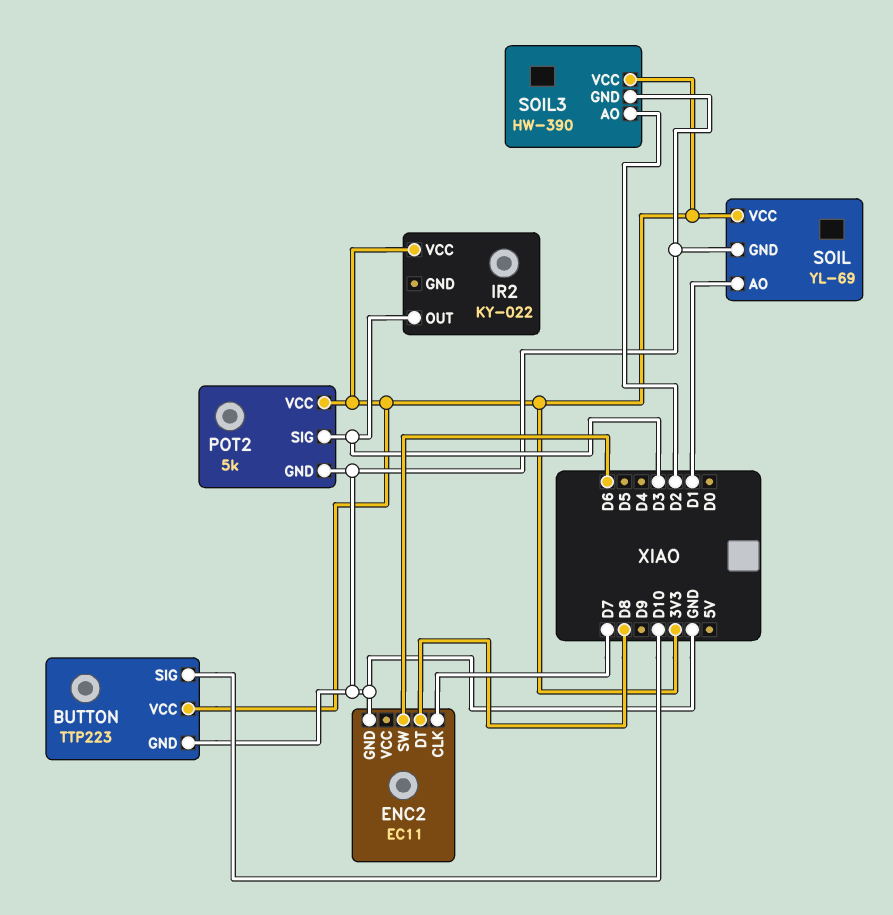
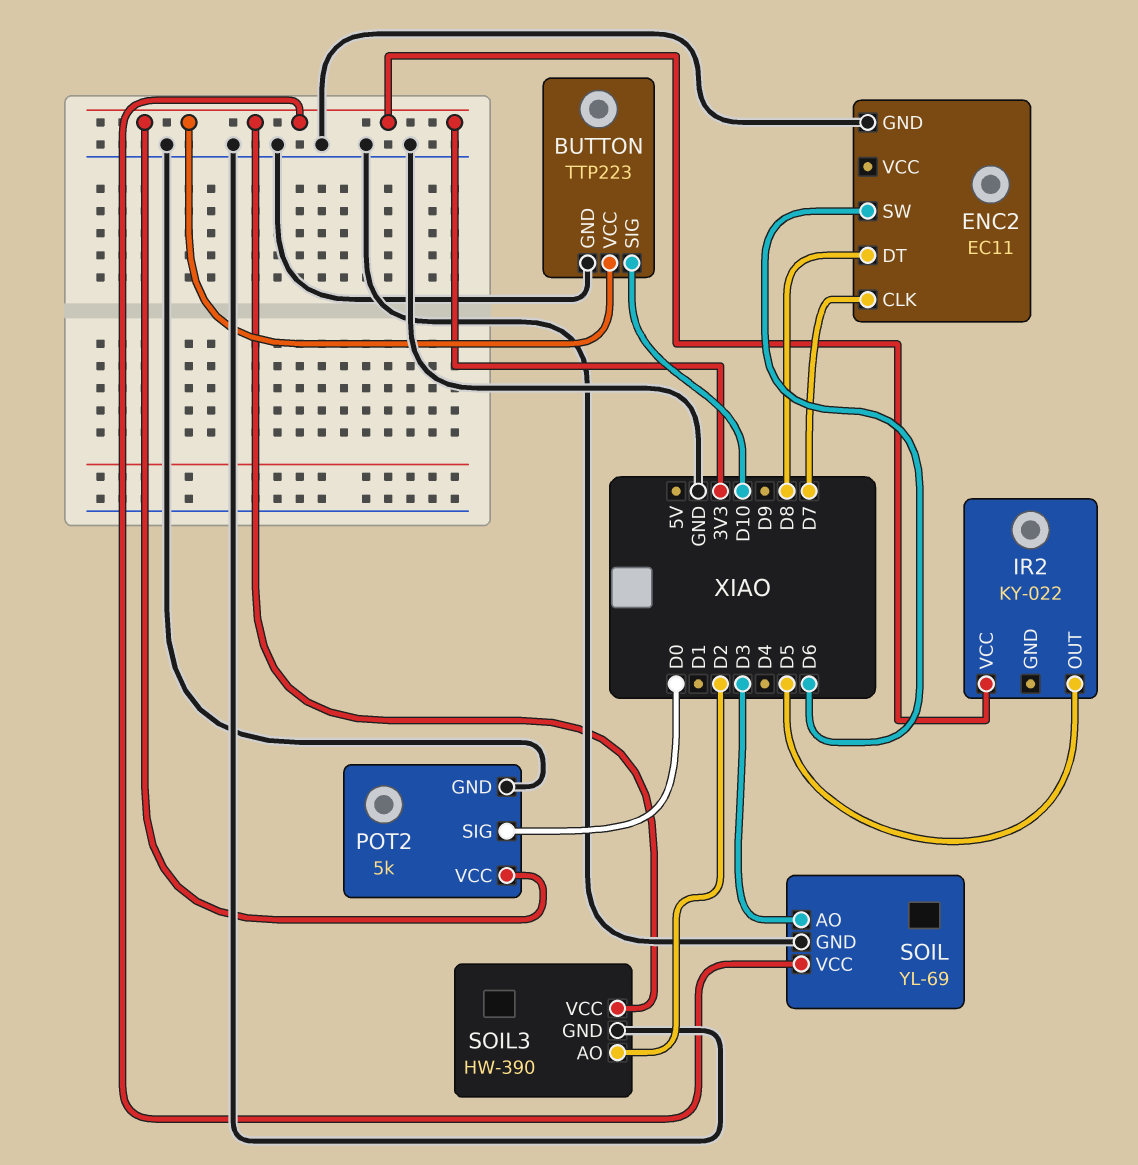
IR2 pin OUT: D3 -> D5
POT2 pin SIG: D3 -> D0
SOIL pin AO: D1 -> D3

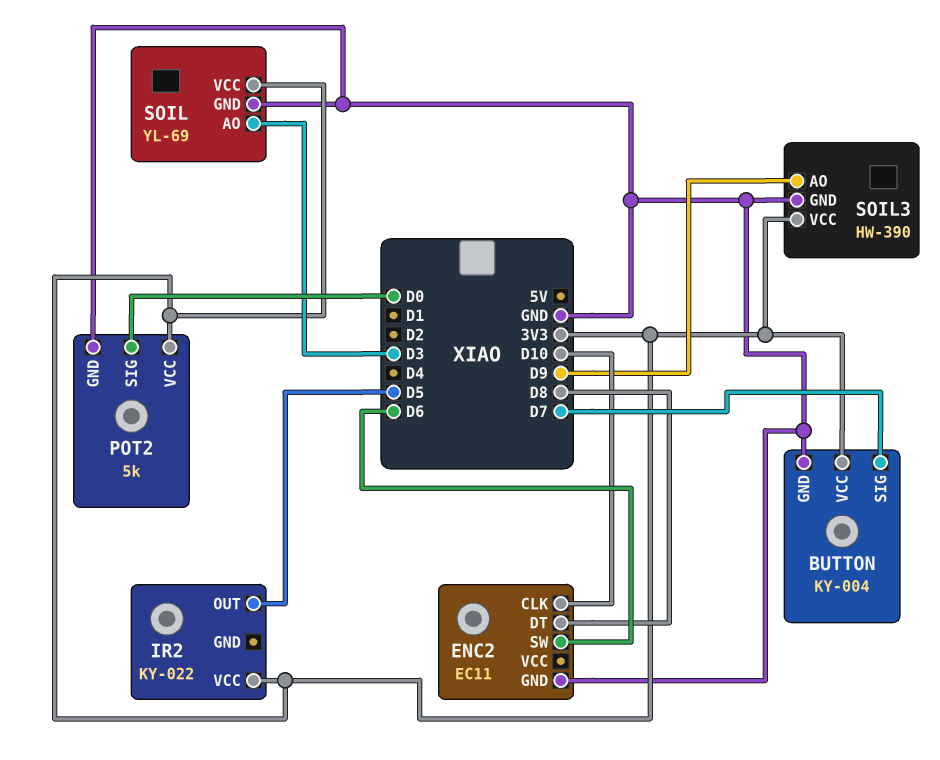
BUTTON: TTP223 -> KY-004
BUTTON pin SIG: D10 -> D7
ENC2 pin CLK: D7 -> D10
SOIL3 pin AO: D2 -> D9

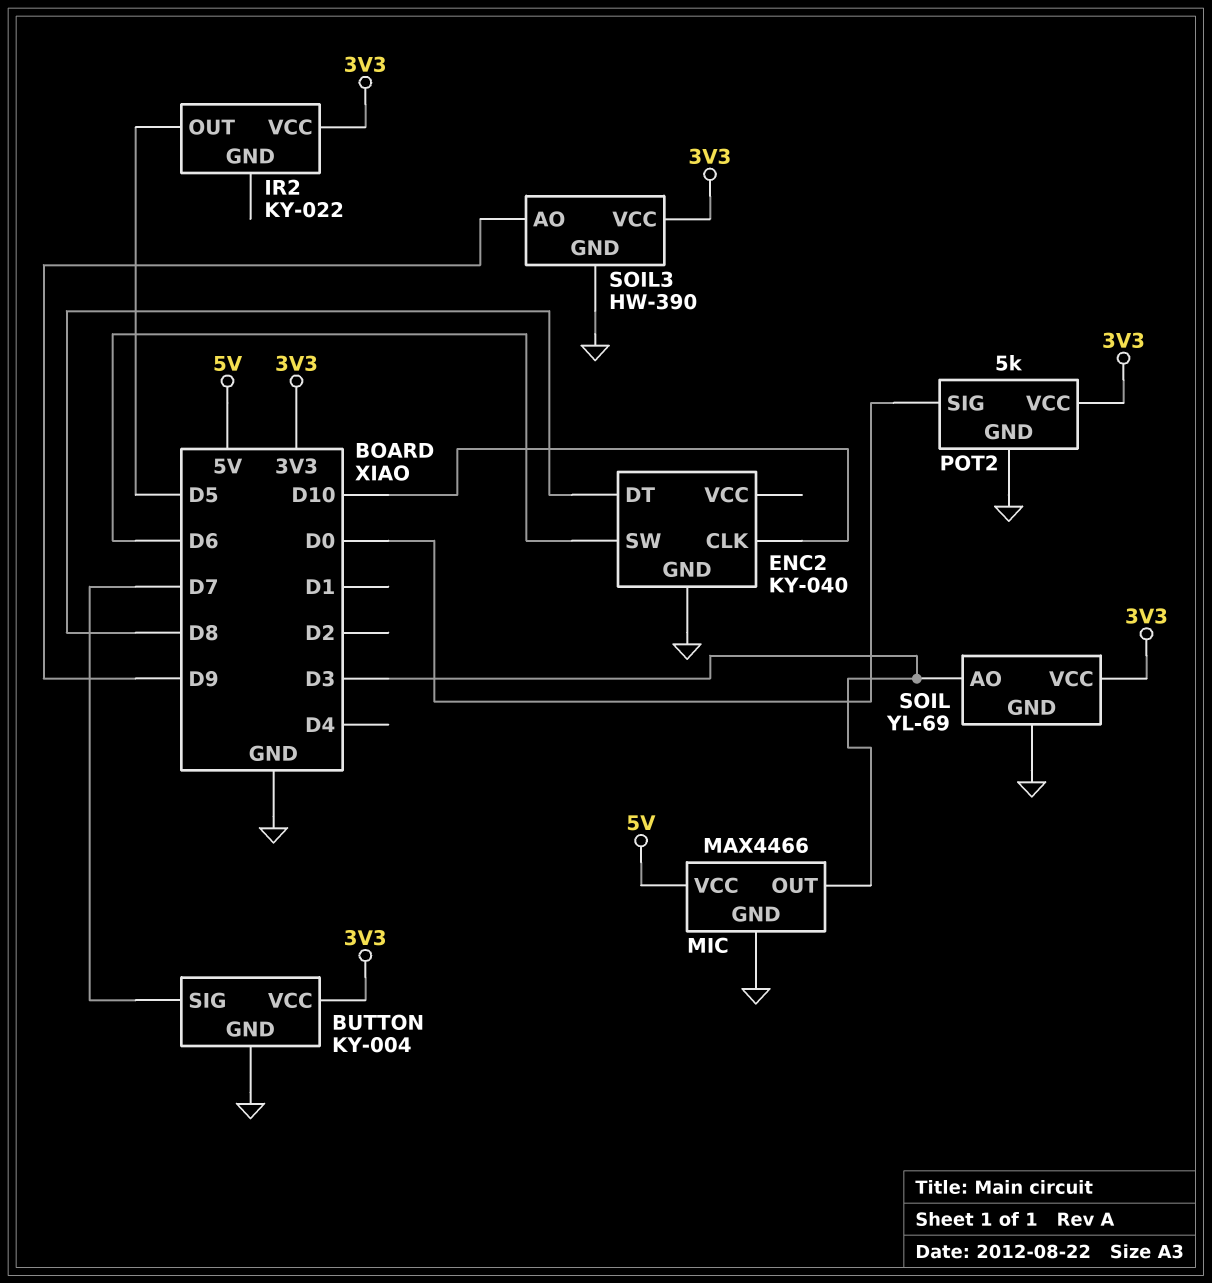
ENC2: EC11 -> KY-040
MIC: none -> MAX4466
MIC pin GND: none -> GND
MIC pin OUT: none -> D3
MIC pin VCC: none -> 5V

